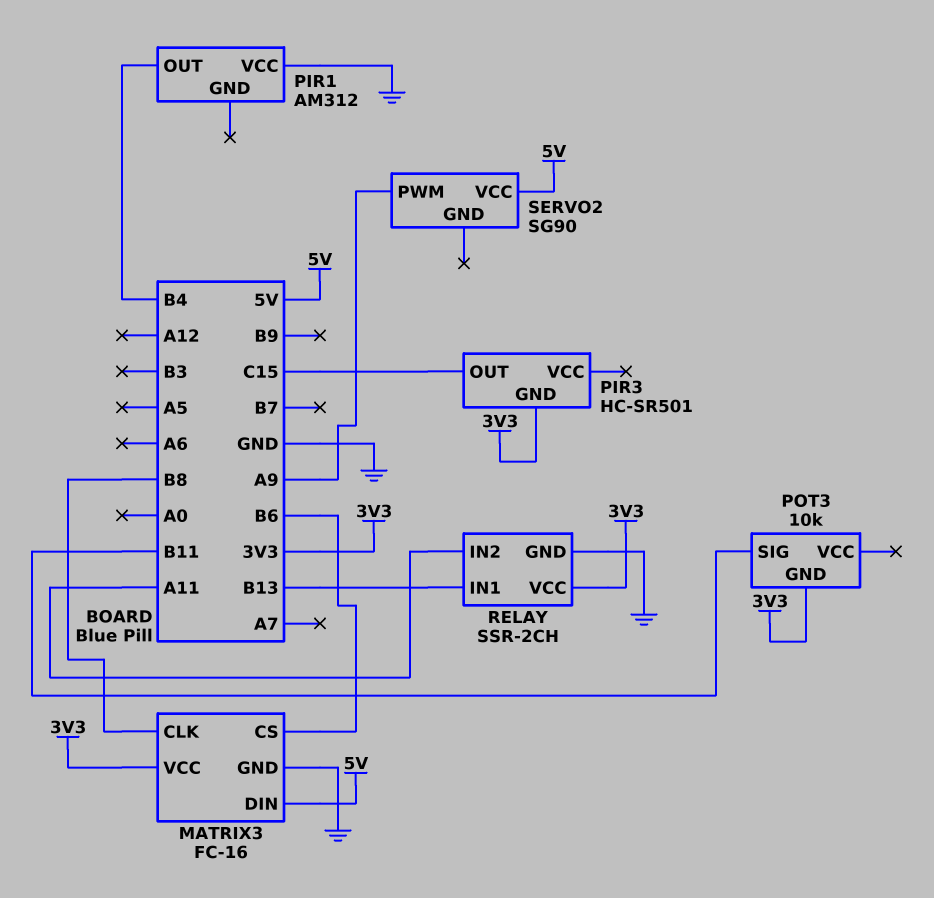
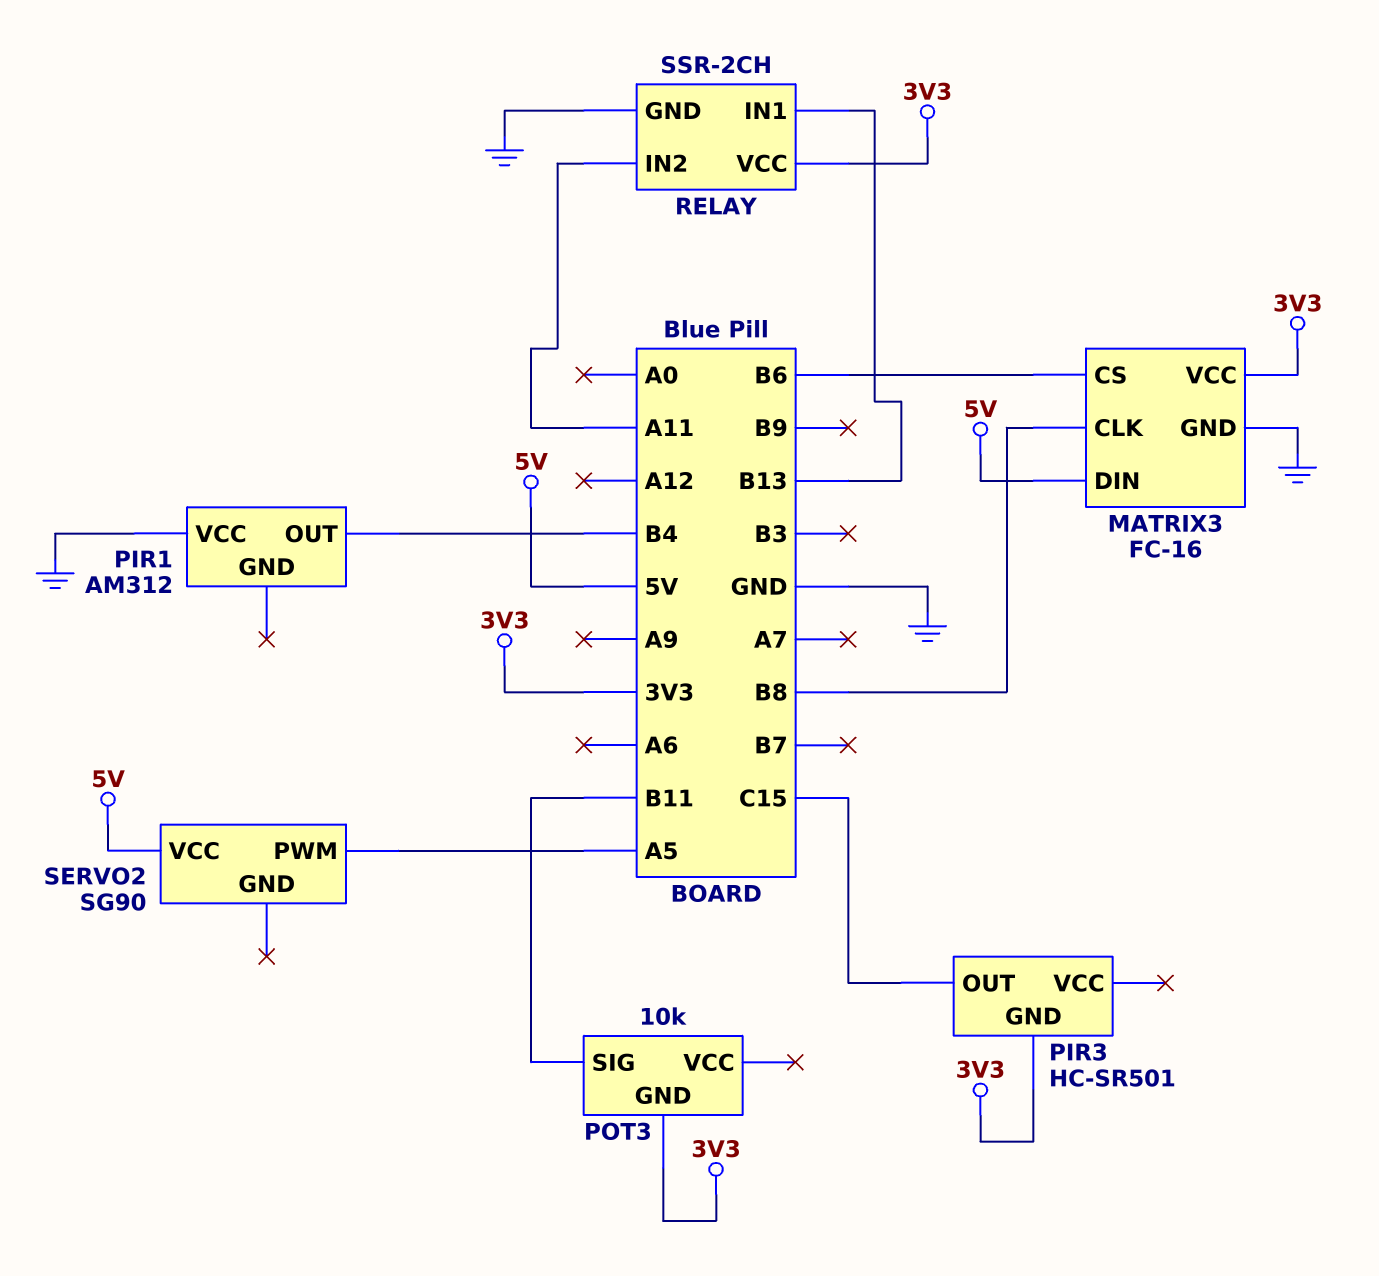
SERVO2 pin PWM: A9 -> A5

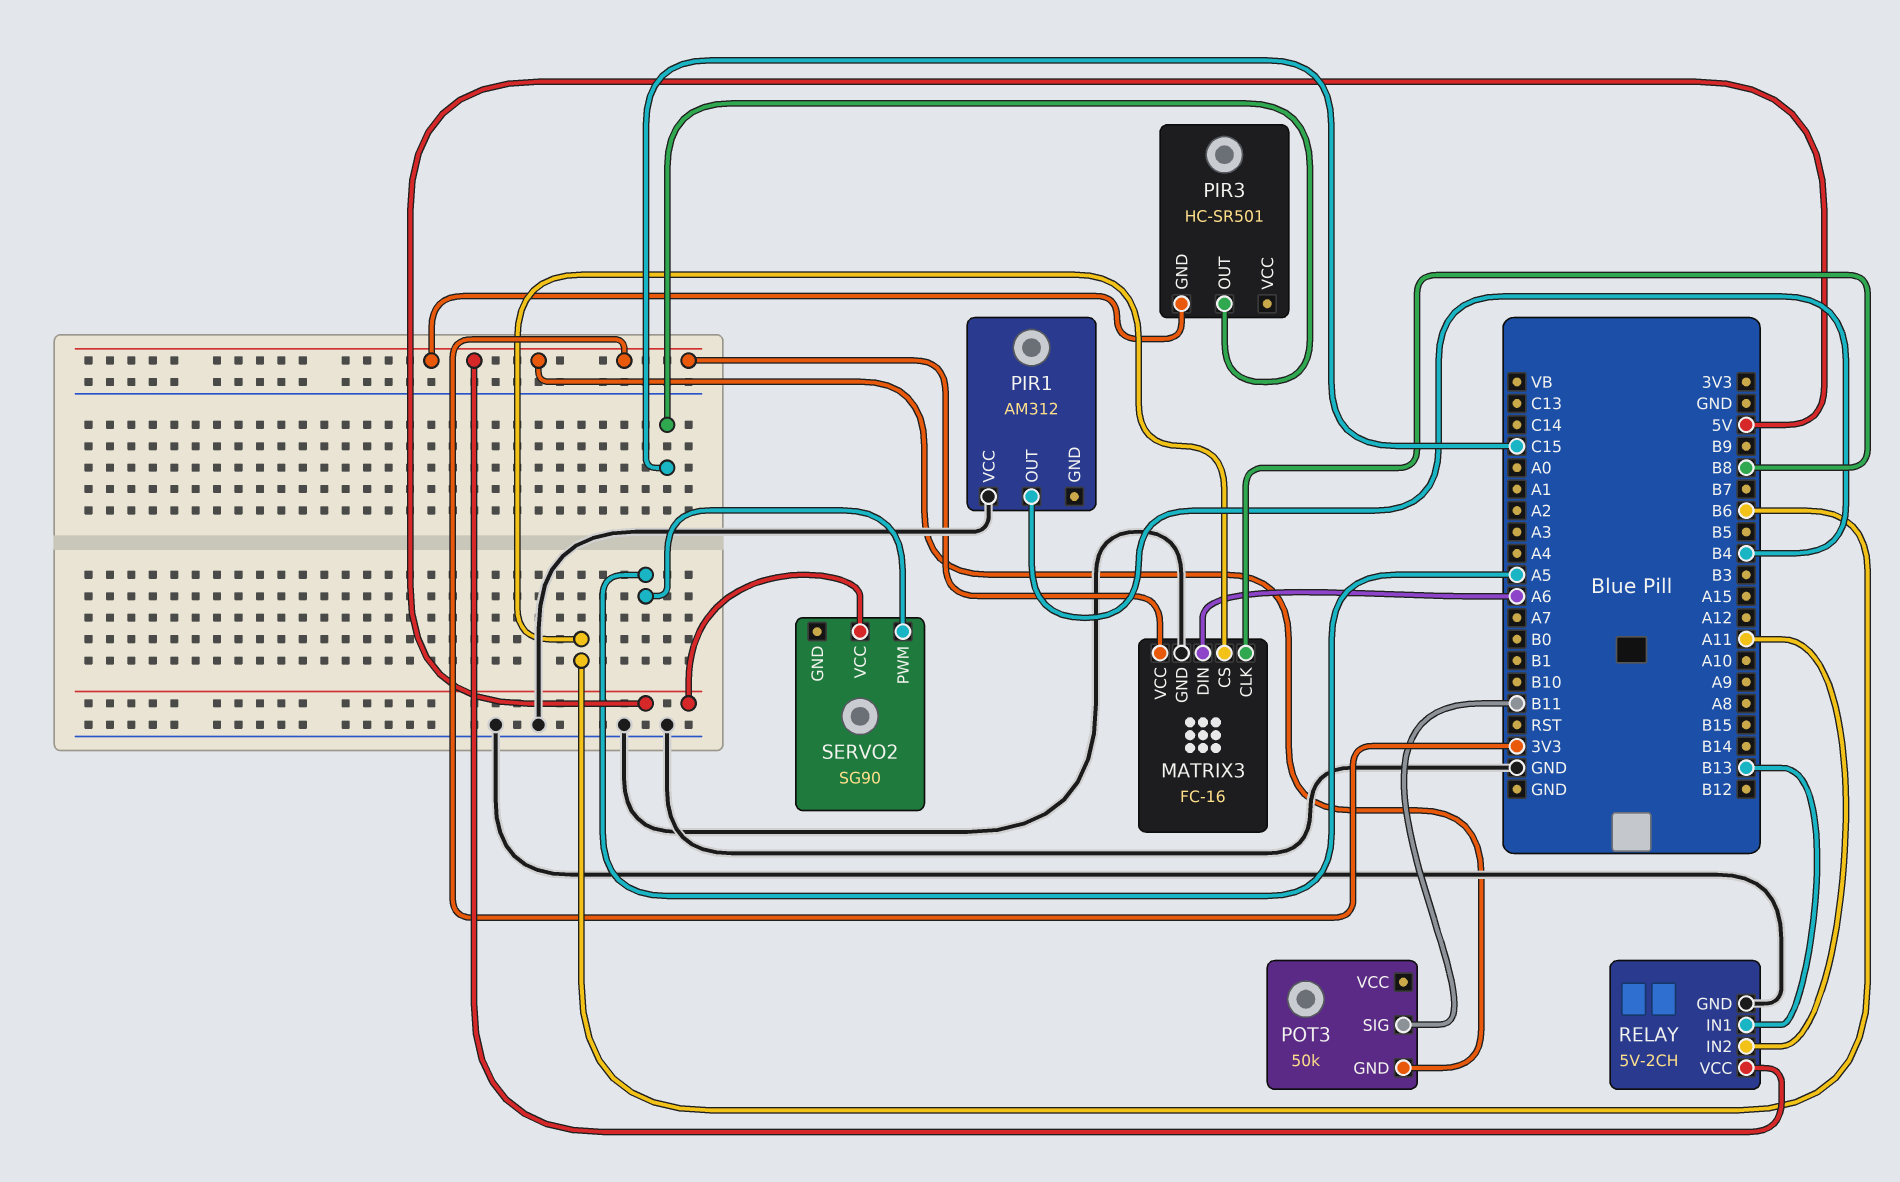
MATRIX3 pin DIN: 5V -> A6
POT3: 10k -> 50k
RELAY: SSR-2CH -> 5V-2CH

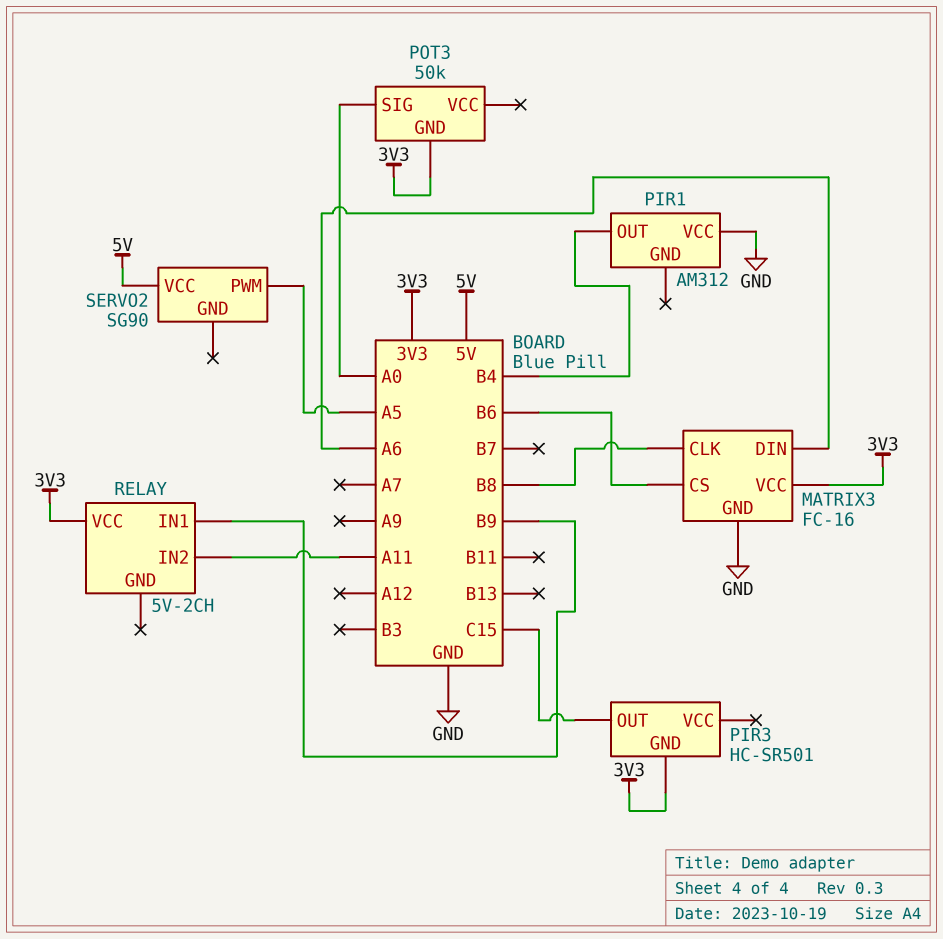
POT3 pin SIG: B11 -> A0
RELAY pin GND: GND -> none
RELAY pin IN1: B13 -> B9

